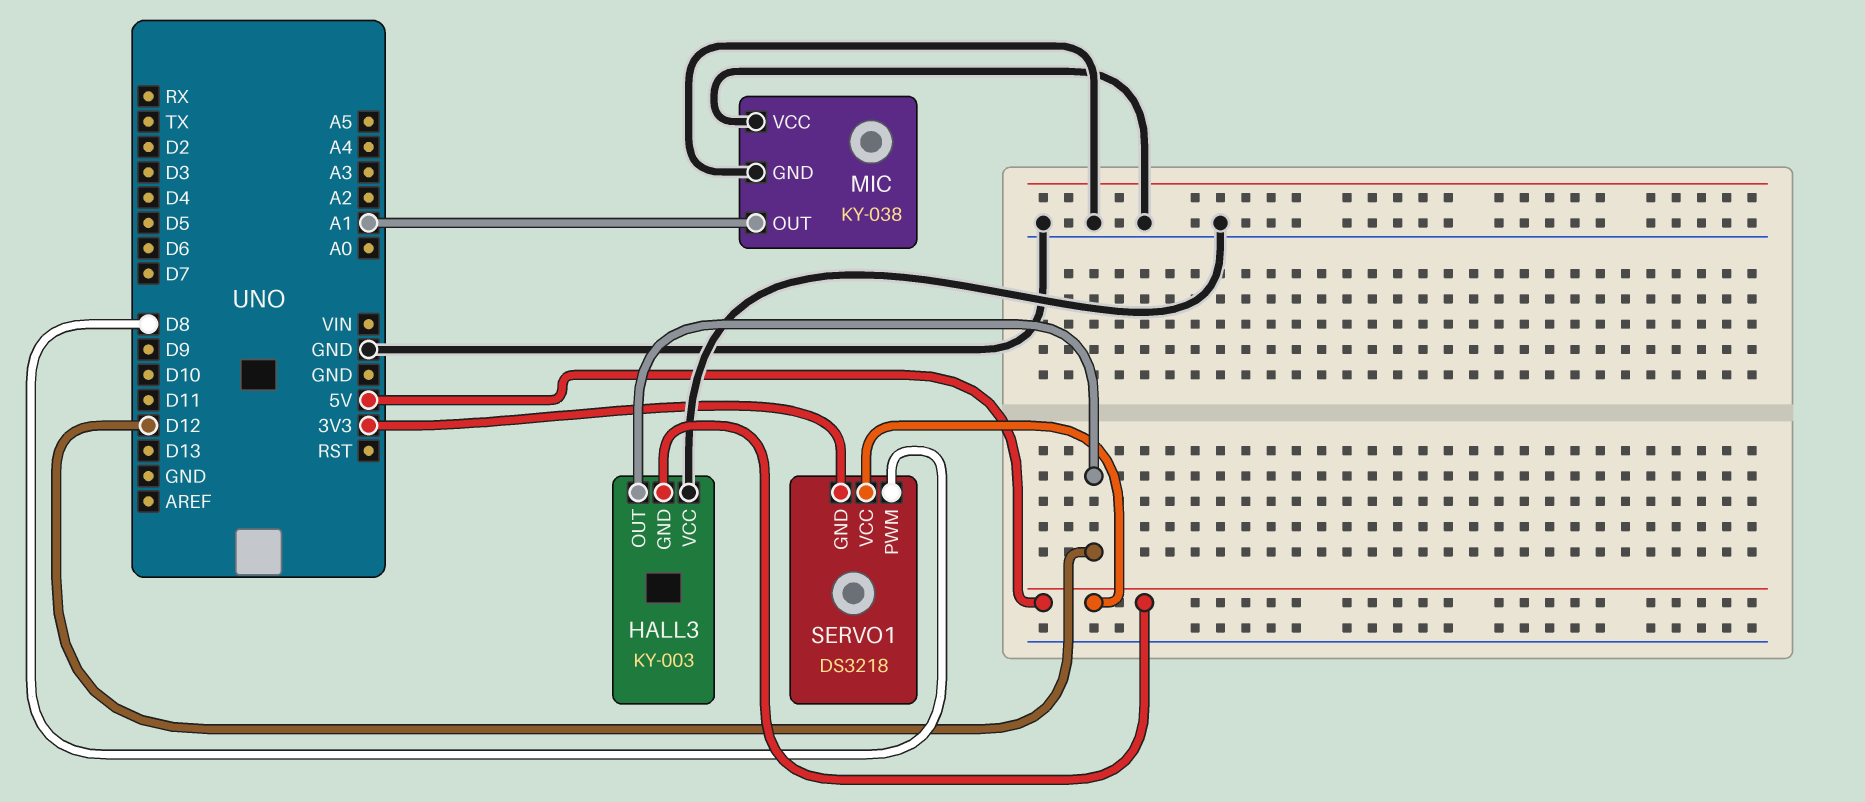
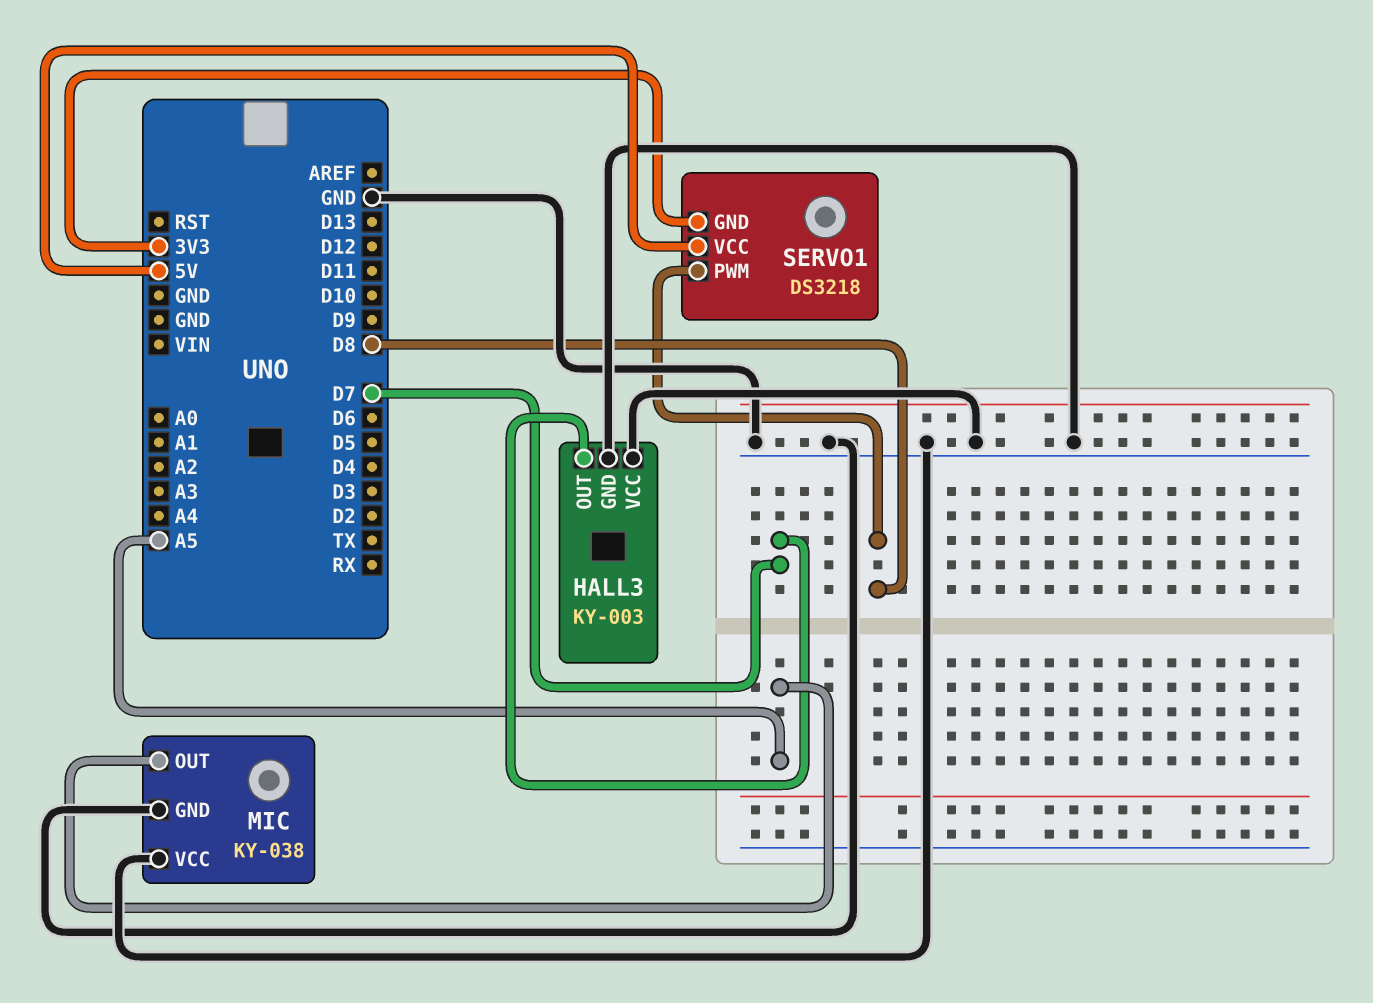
HALL3 pin GND: 5V -> GND
HALL3 pin OUT: D12 -> D7
MIC pin OUT: A1 -> A5

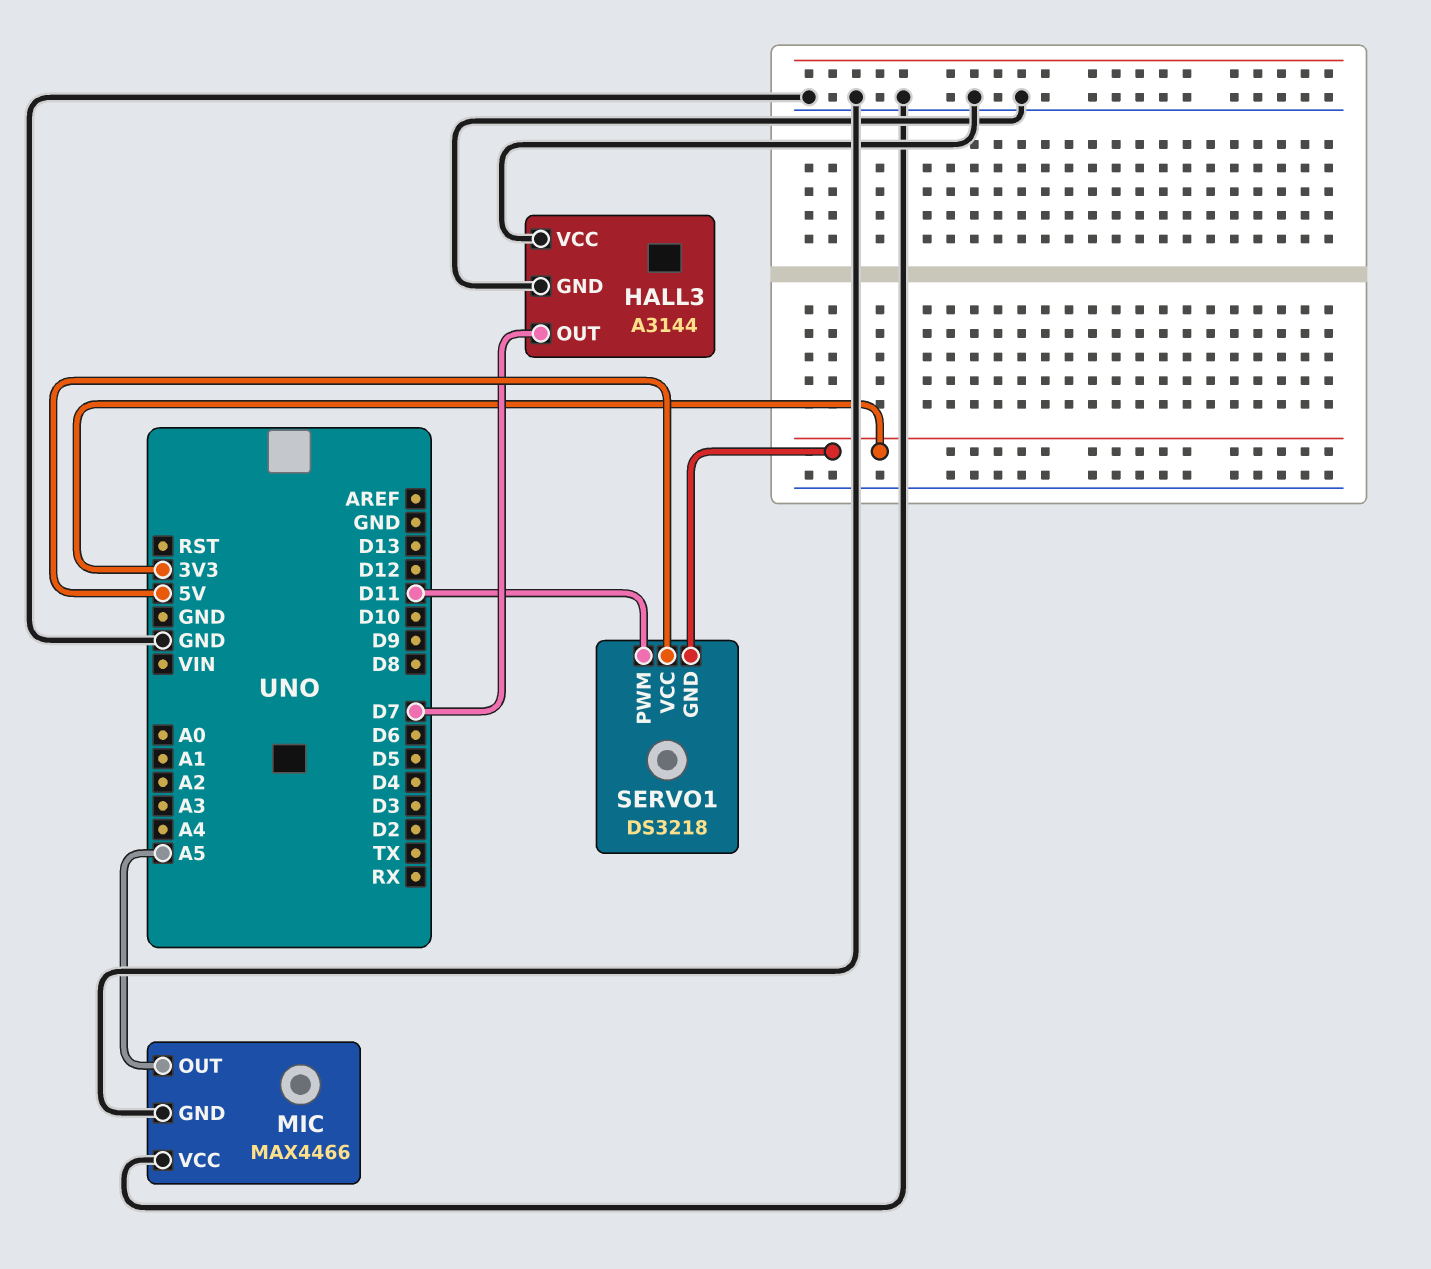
HALL3: KY-003 -> A3144
MIC: KY-038 -> MAX4466
SERVO1 pin PWM: D8 -> D11

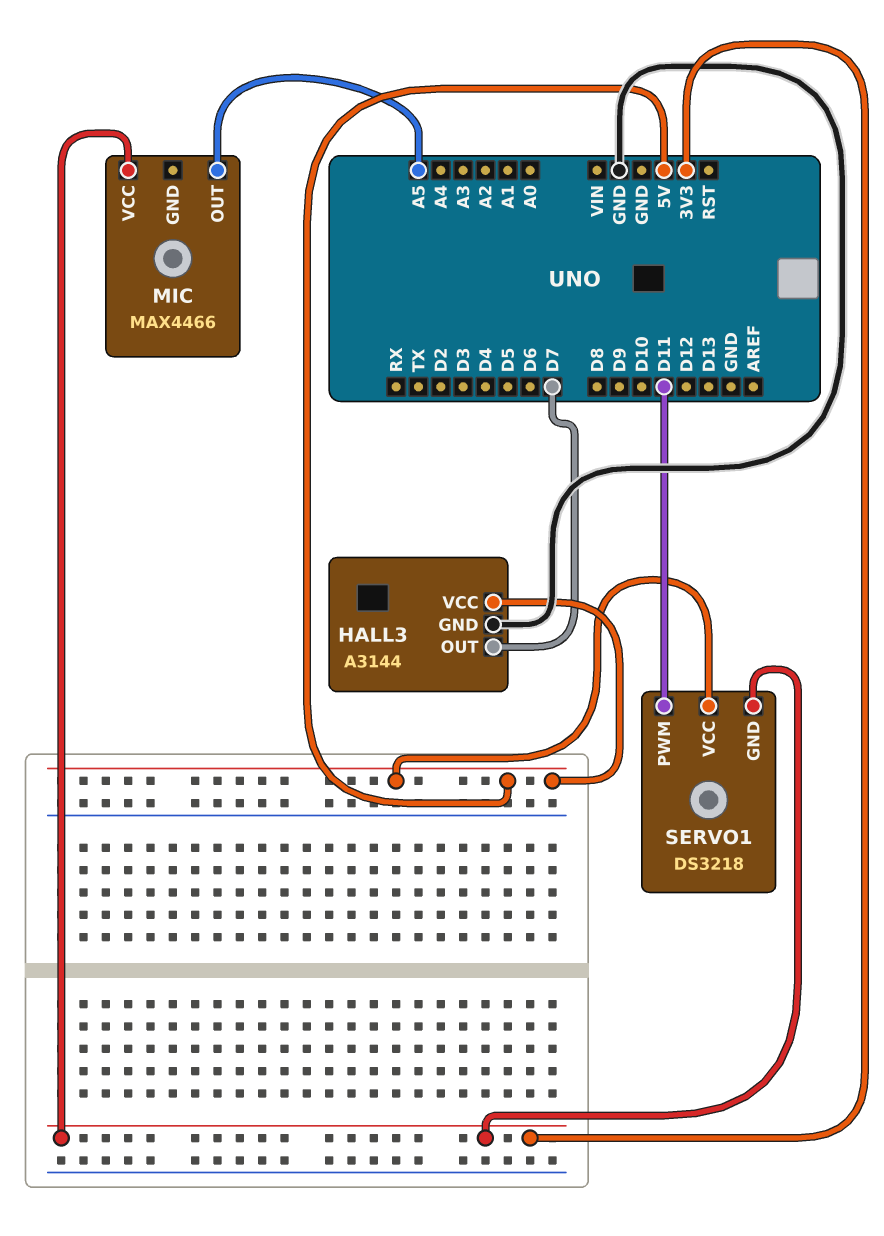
HALL3 pin VCC: GND -> 5V
MIC pin GND: GND -> none
MIC pin VCC: GND -> 3V3

